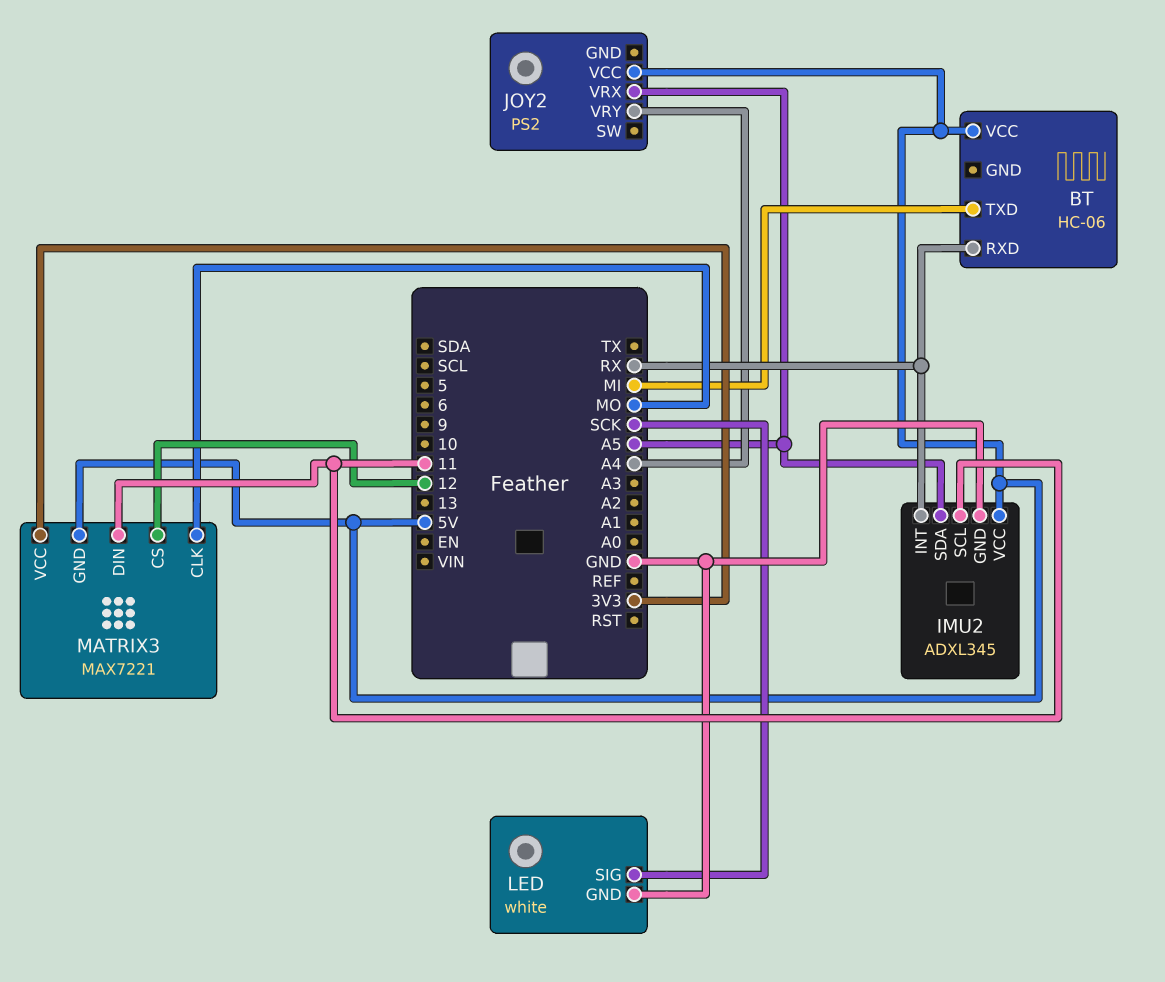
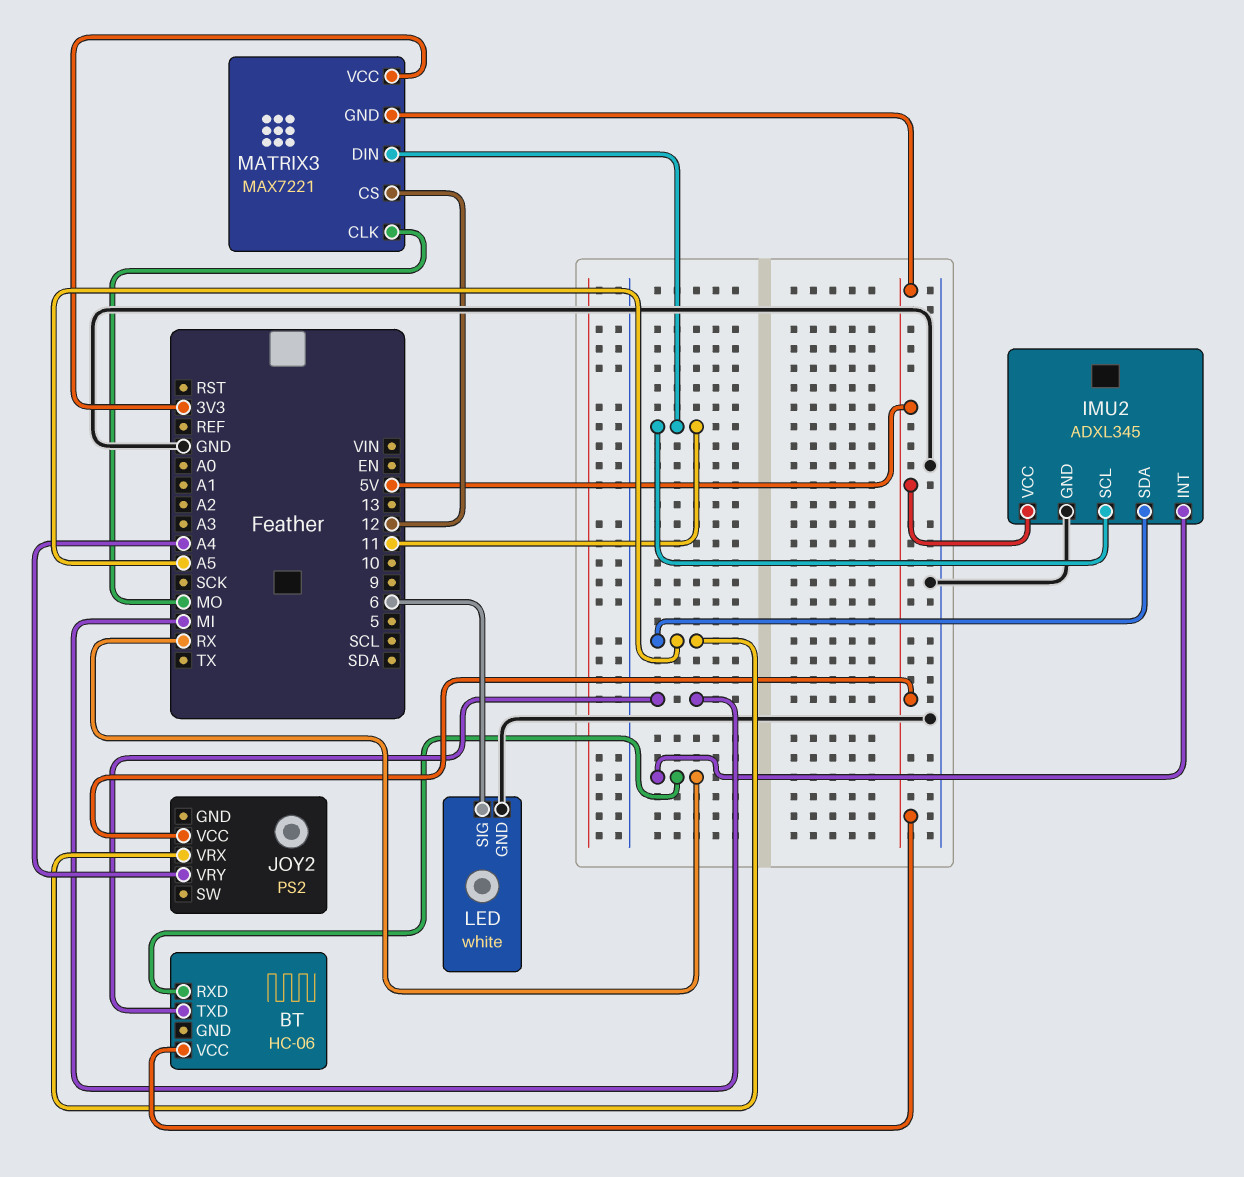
LED pin SIG: SCK -> 6

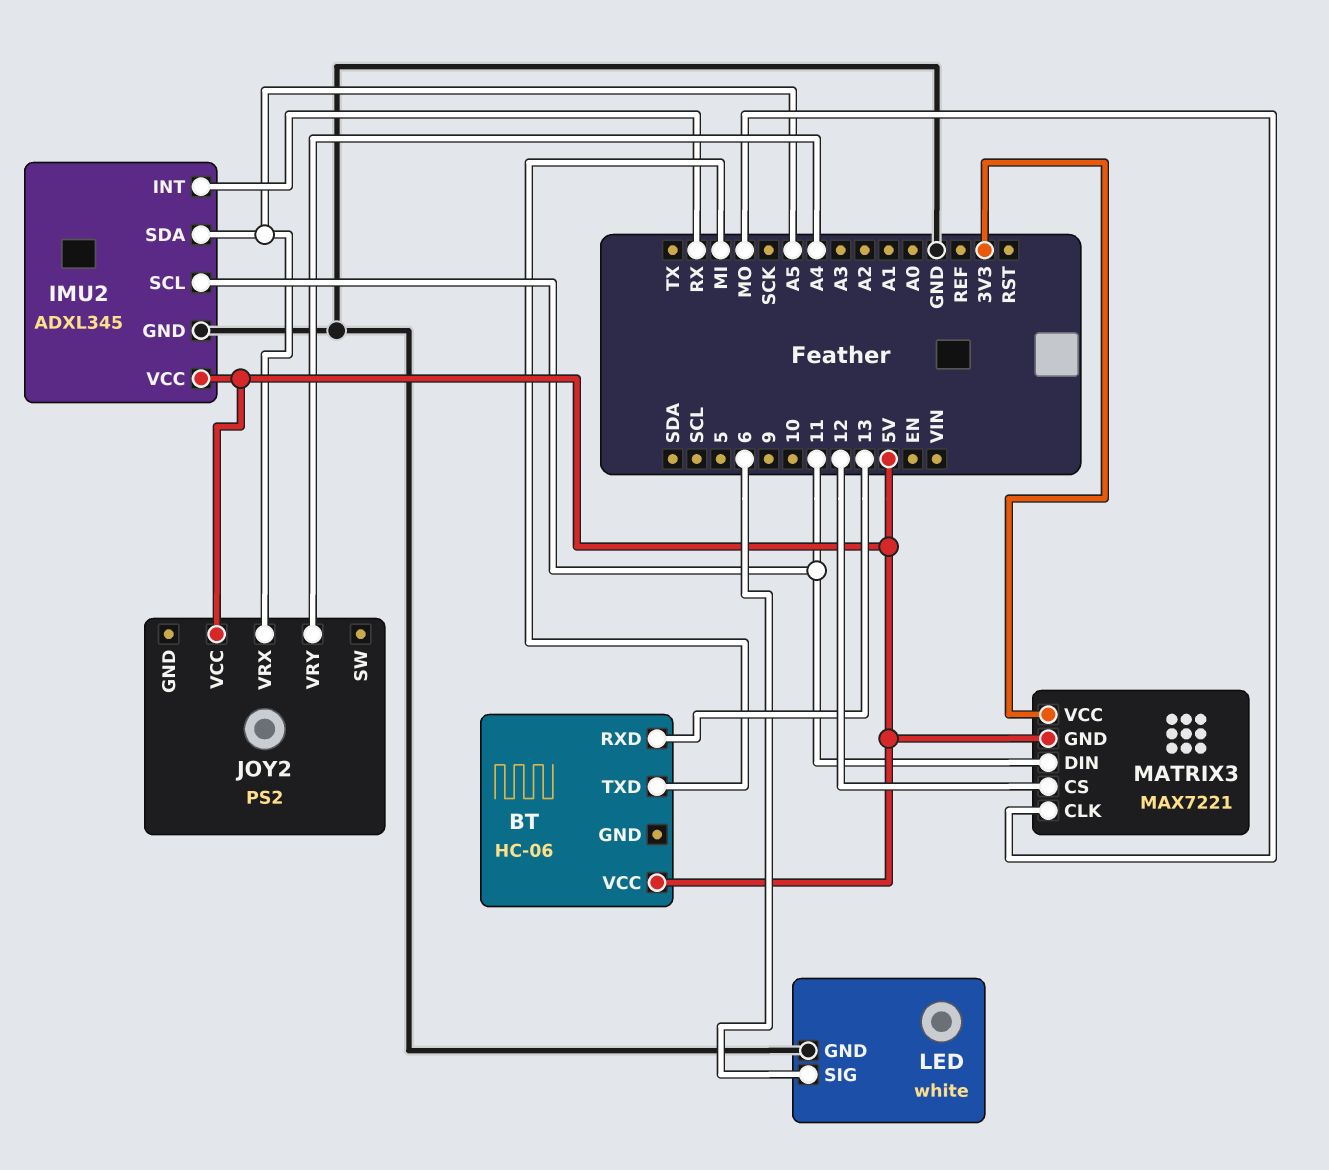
BT pin RXD: RX -> 13

